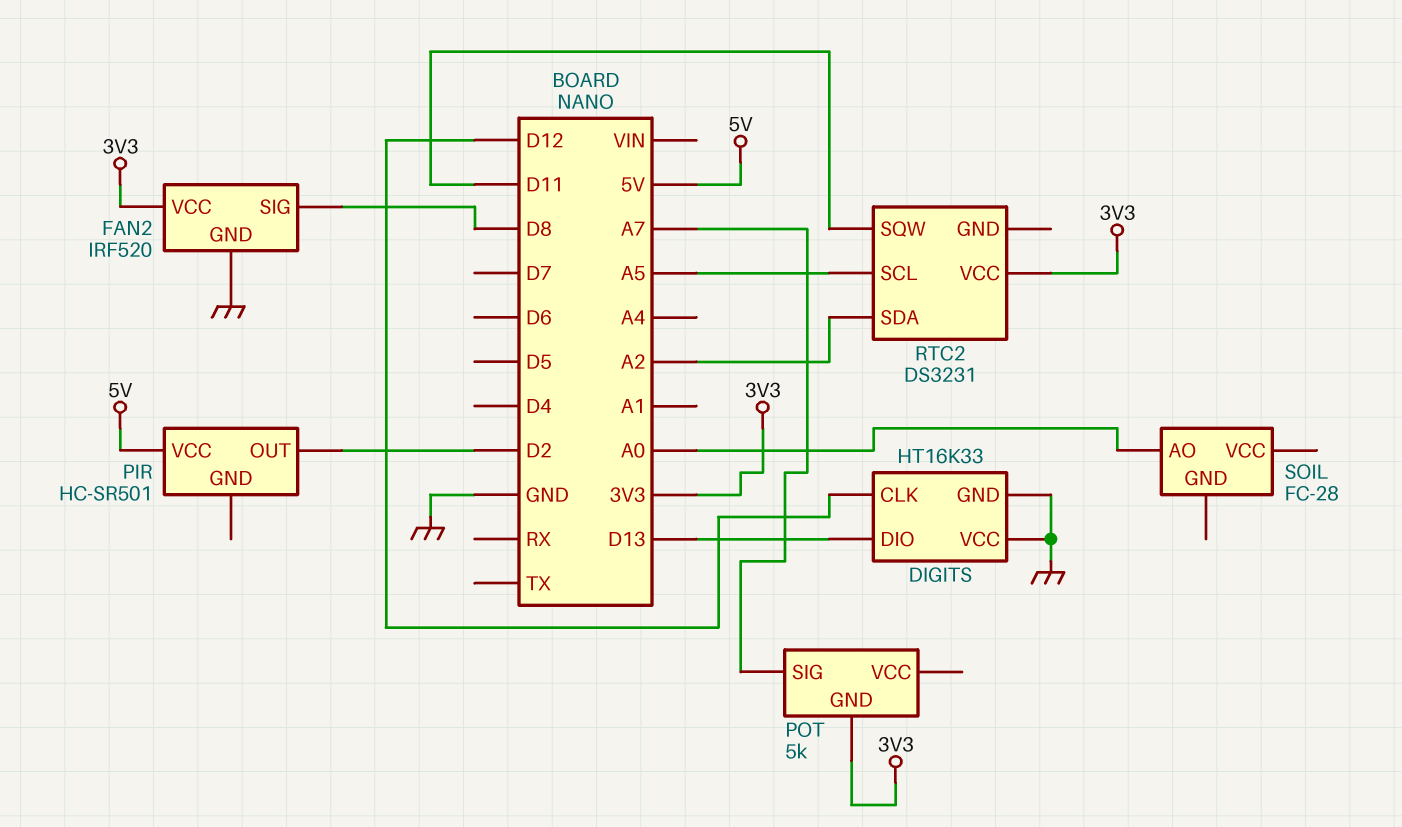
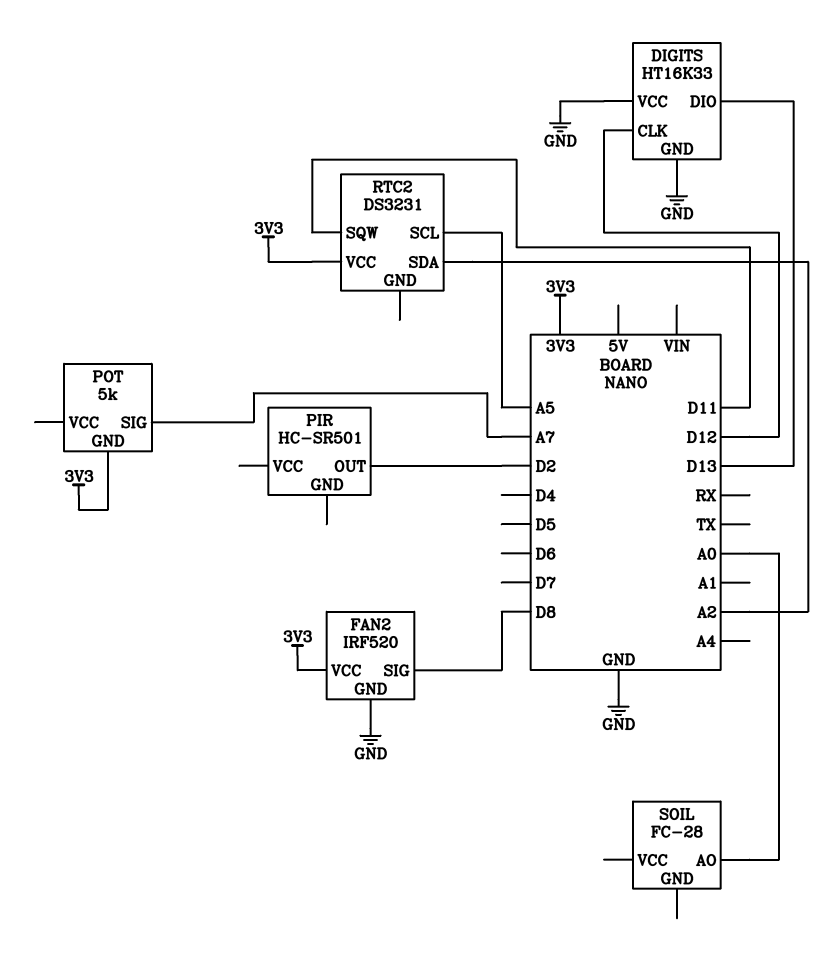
PIR pin VCC: 5V -> none

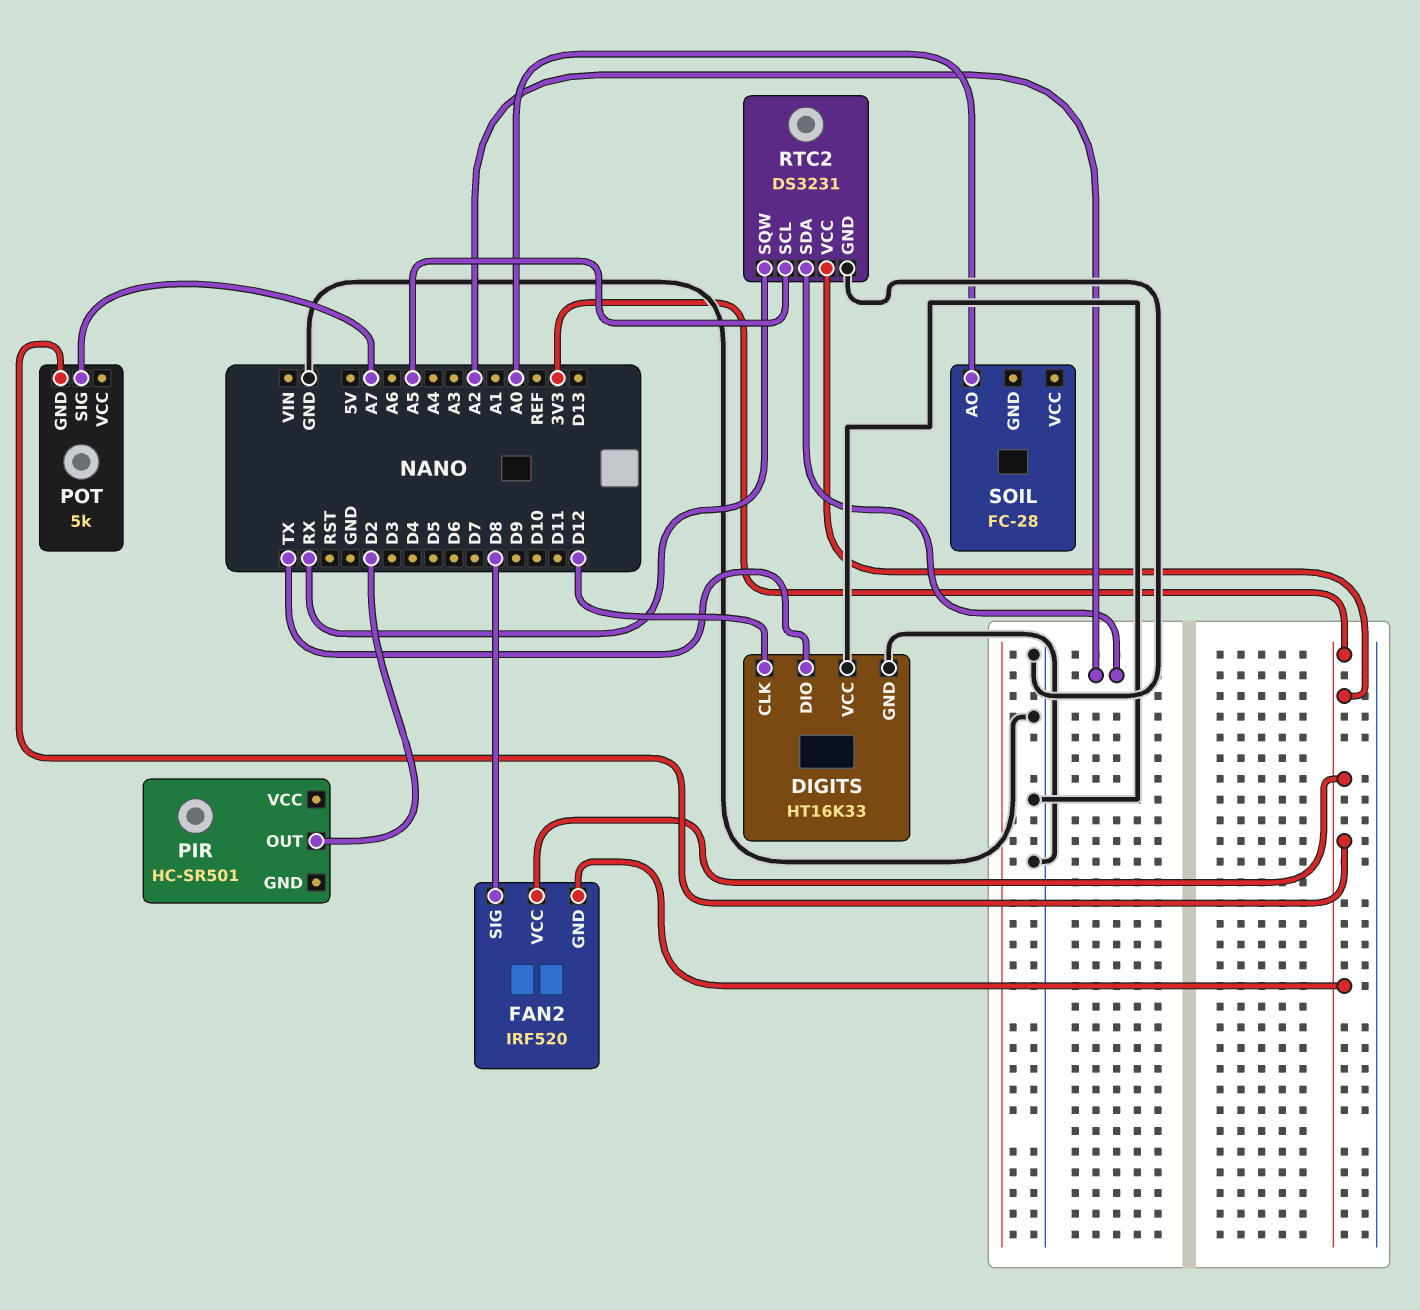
DIGITS pin DIO: D13 -> TX
FAN2 pin GND: GND -> 3V3
RTC2 pin GND: none -> GND
RTC2 pin SQW: D11 -> RX

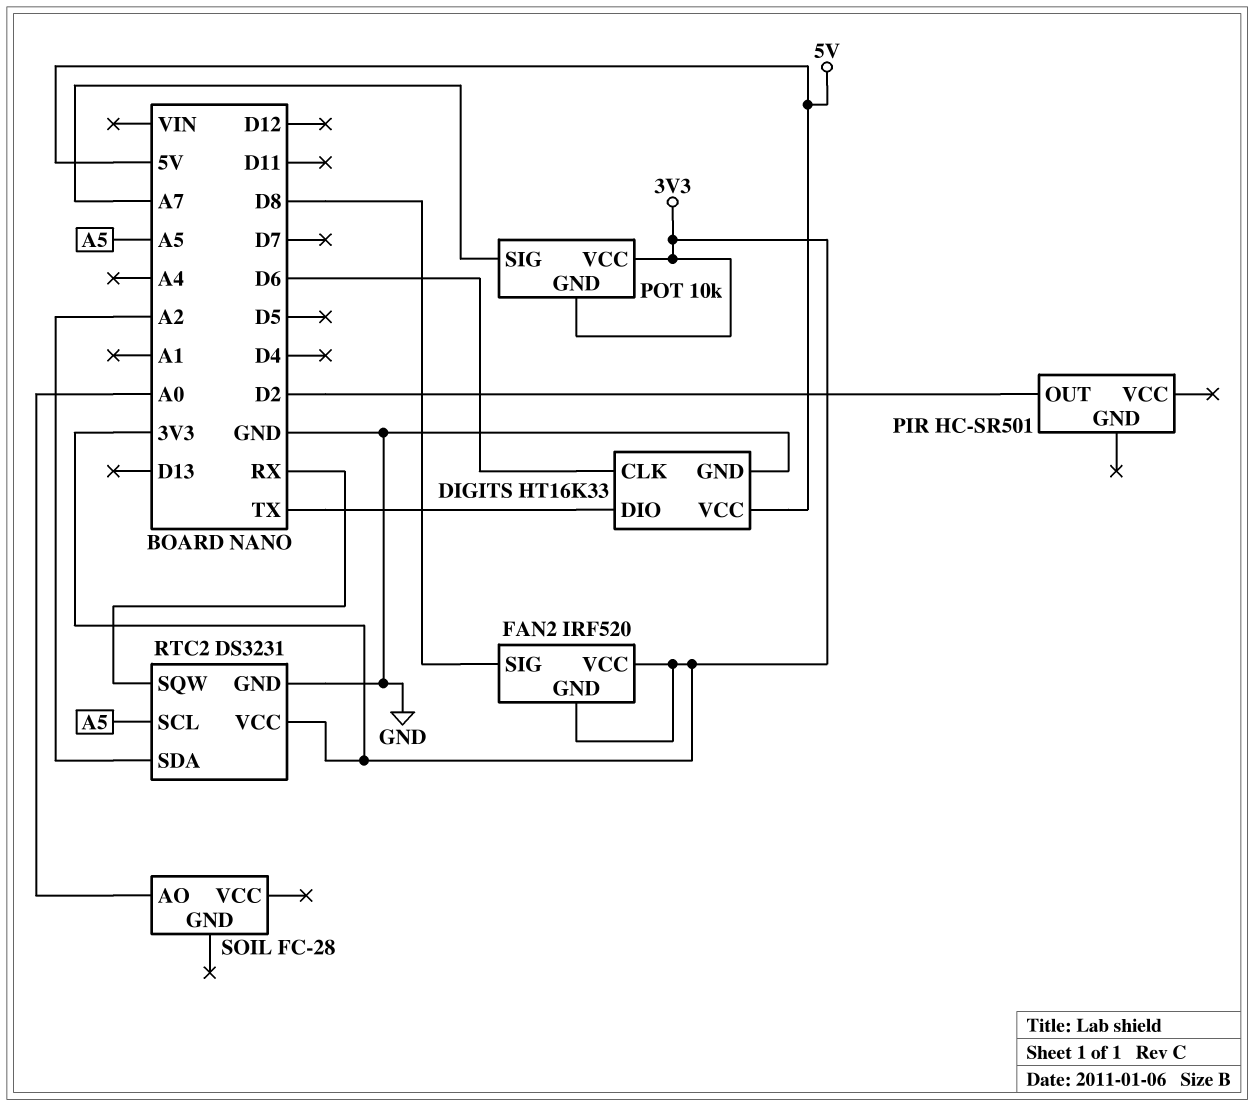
DIGITS pin CLK: D12 -> D6
DIGITS pin VCC: GND -> 5V
POT: 5k -> 10k
POT pin VCC: none -> 3V3

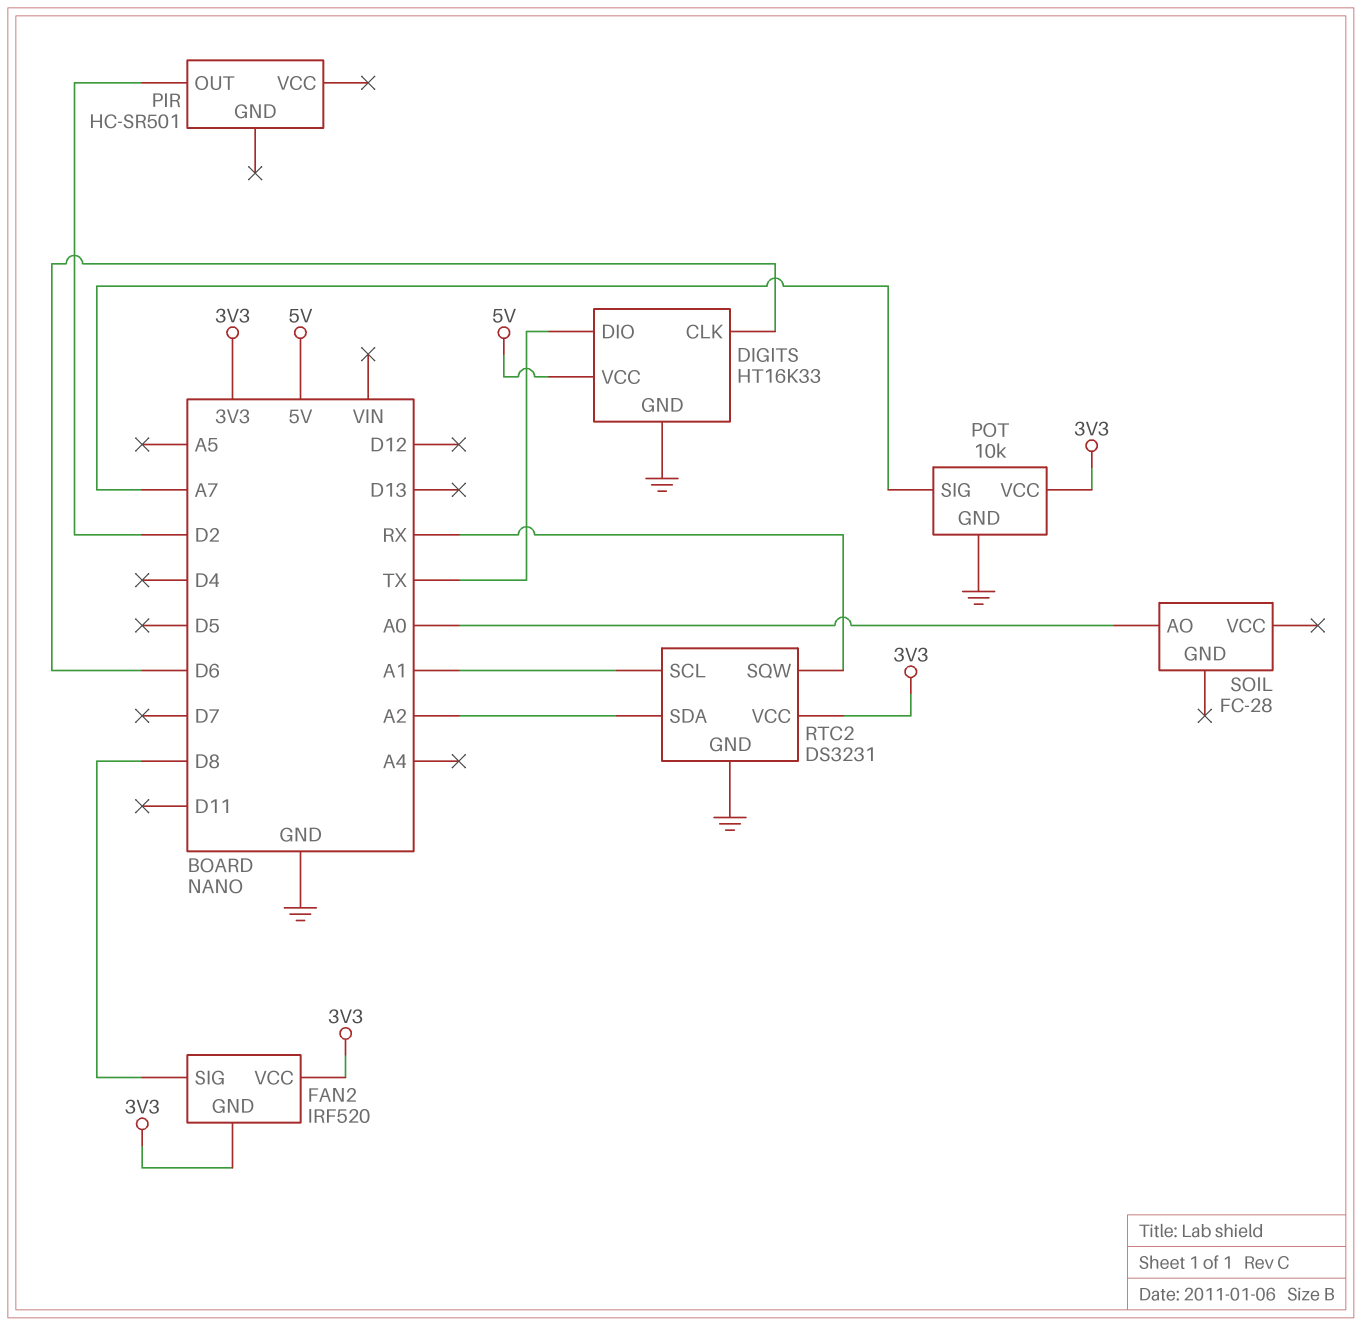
POT pin GND: 3V3 -> GND
RTC2 pin SCL: A5 -> A1

